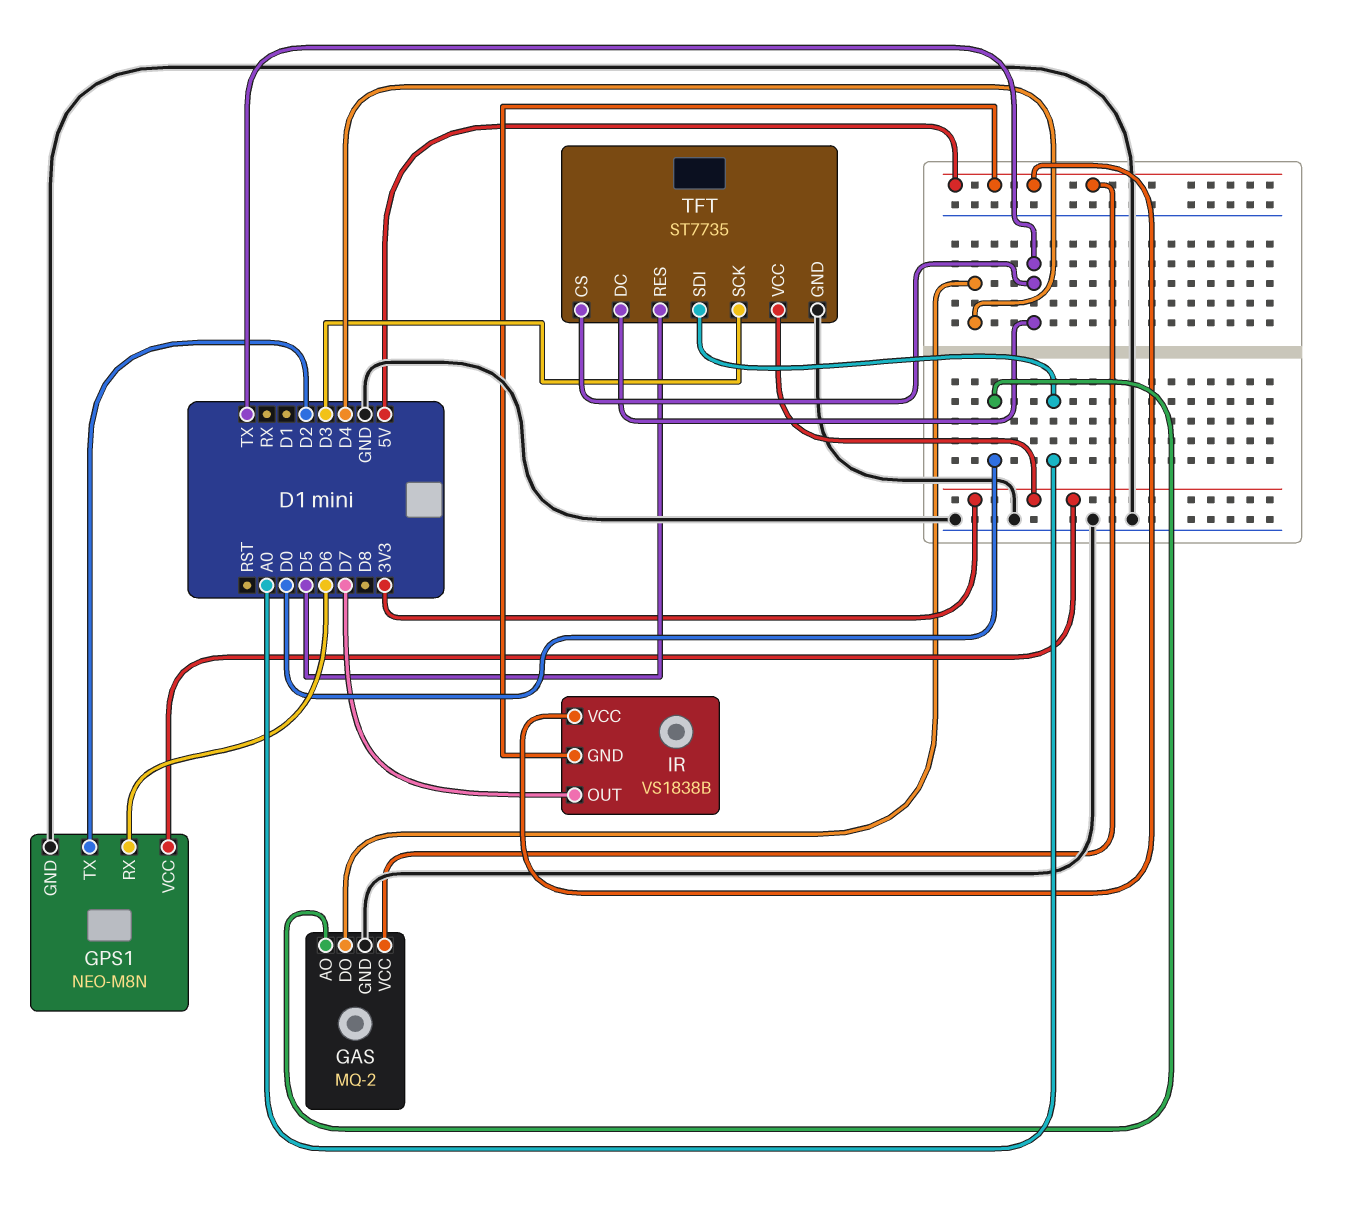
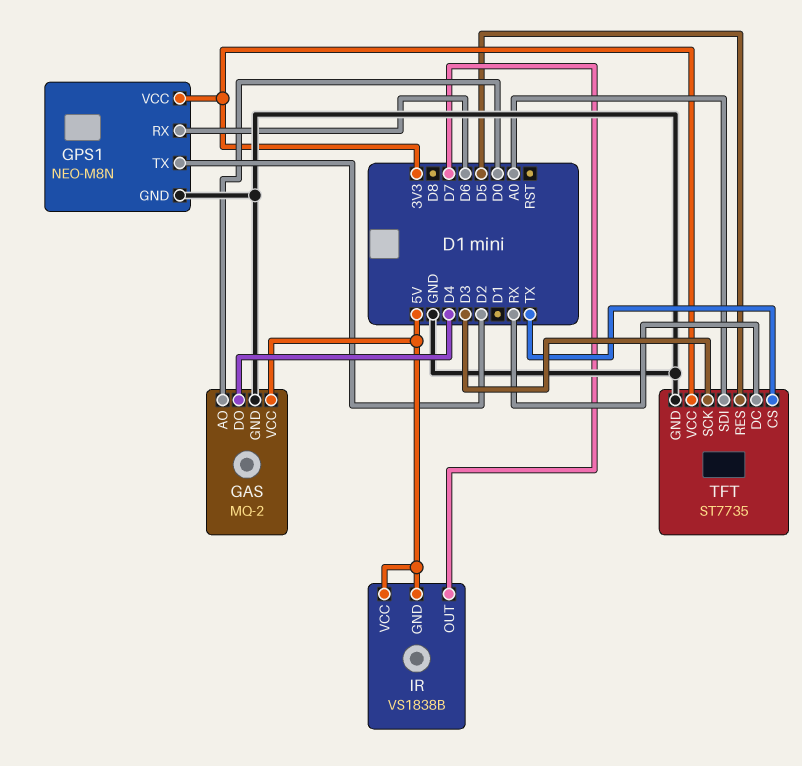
TFT pin DC: TX -> RX

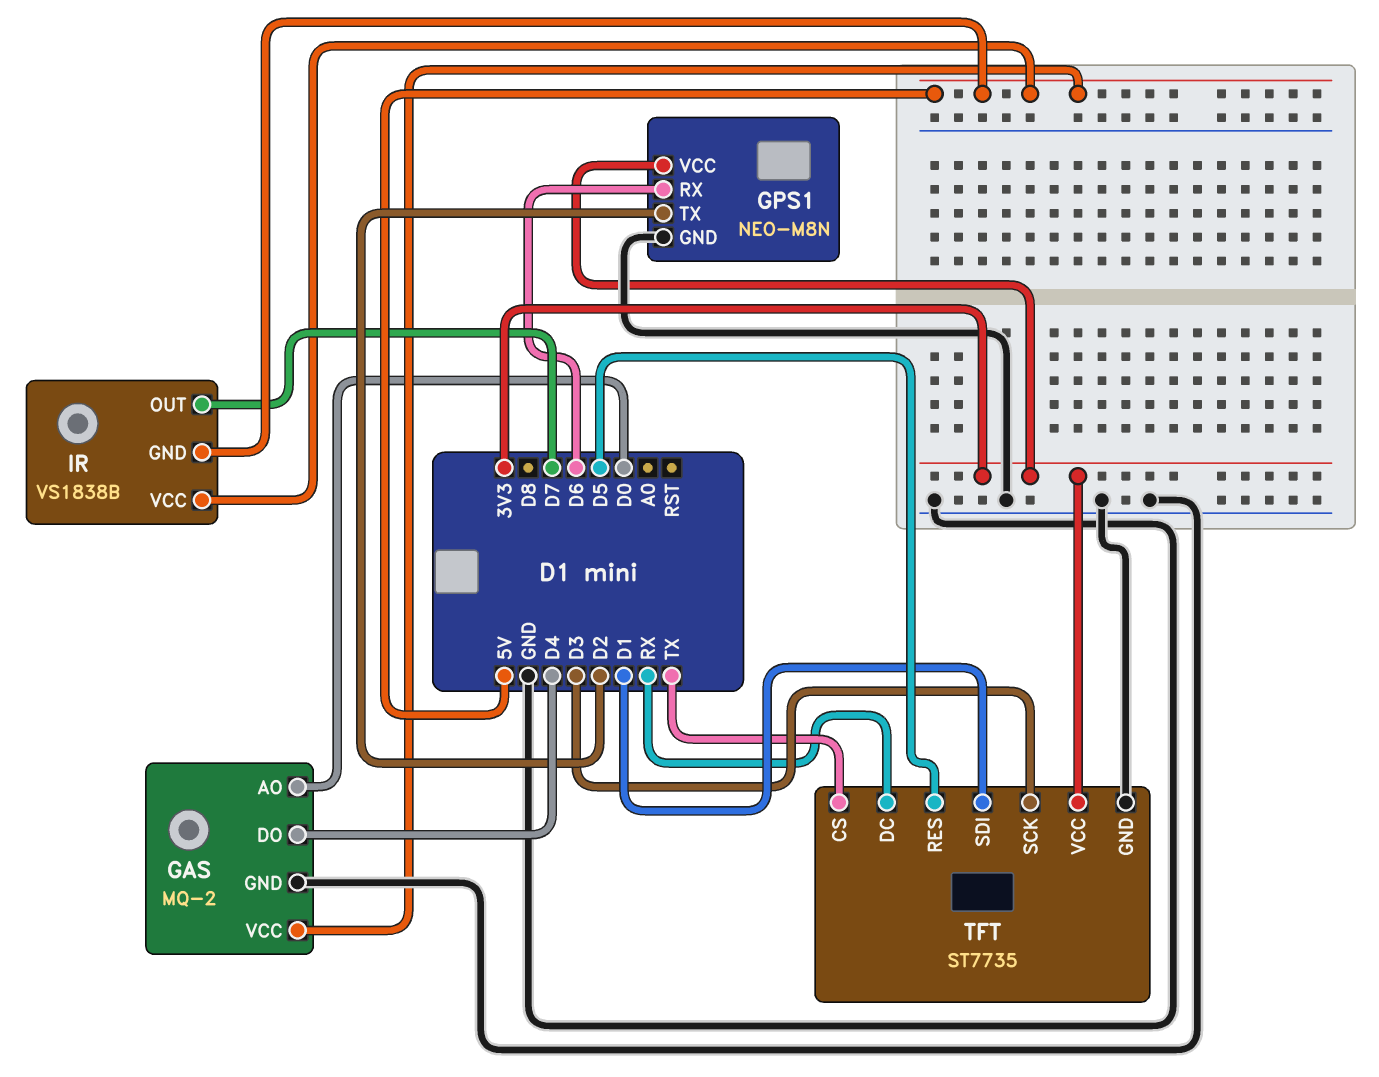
TFT pin SDI: A0 -> D1

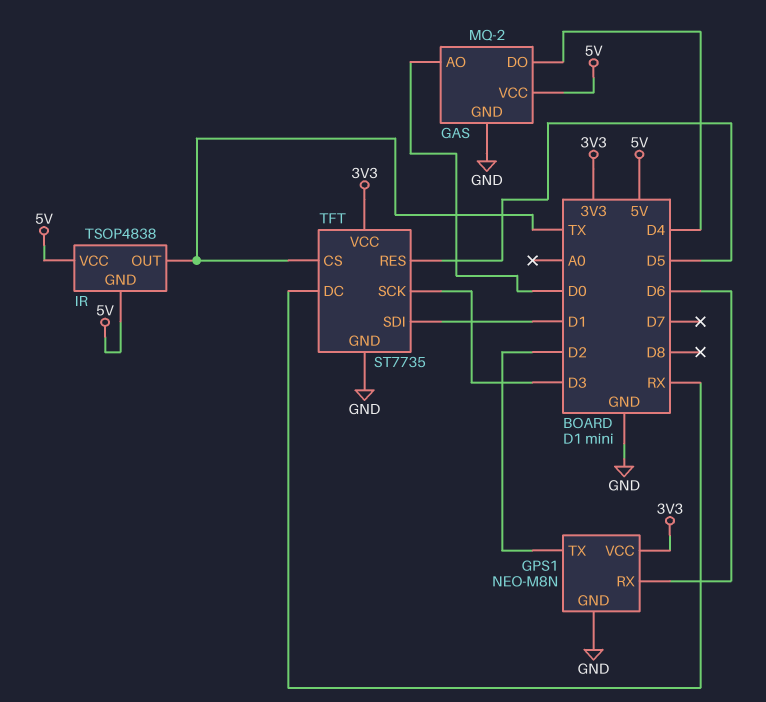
IR: VS1838B -> TSOP4838
IR pin OUT: D7 -> TX

